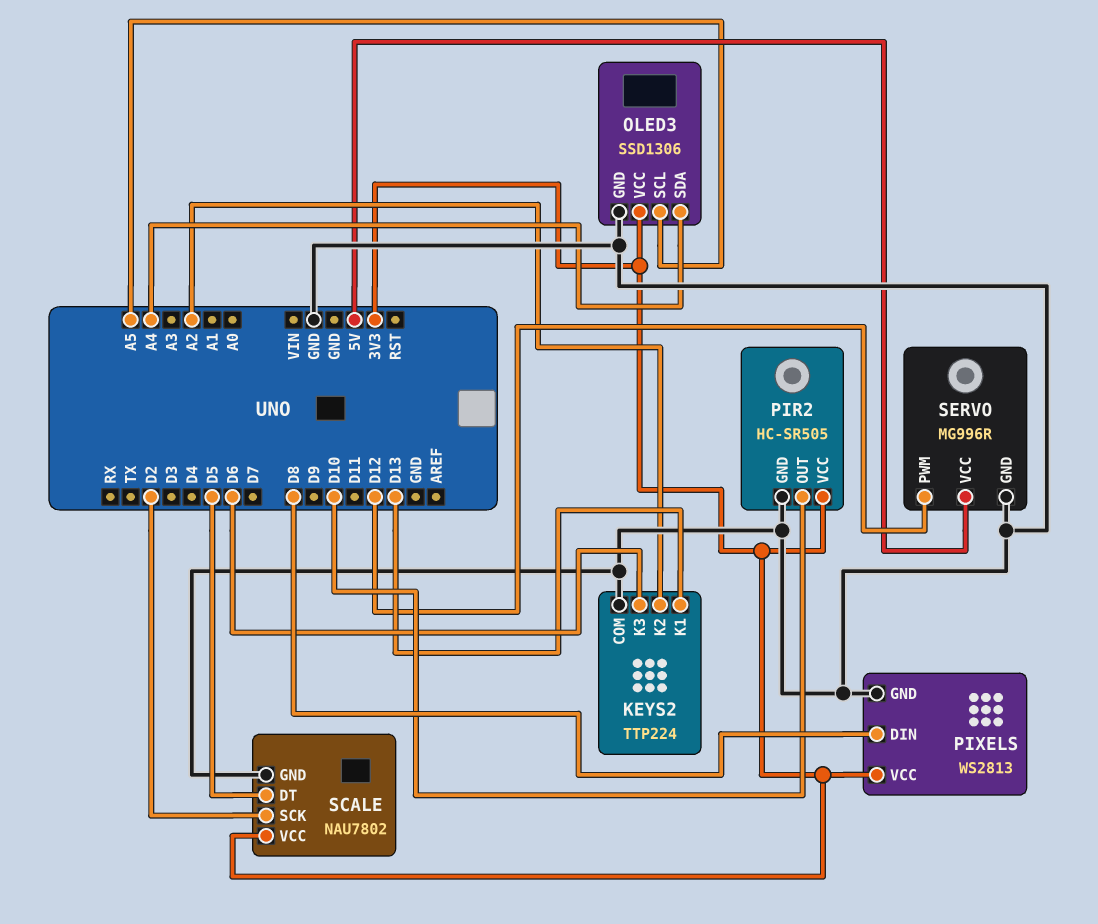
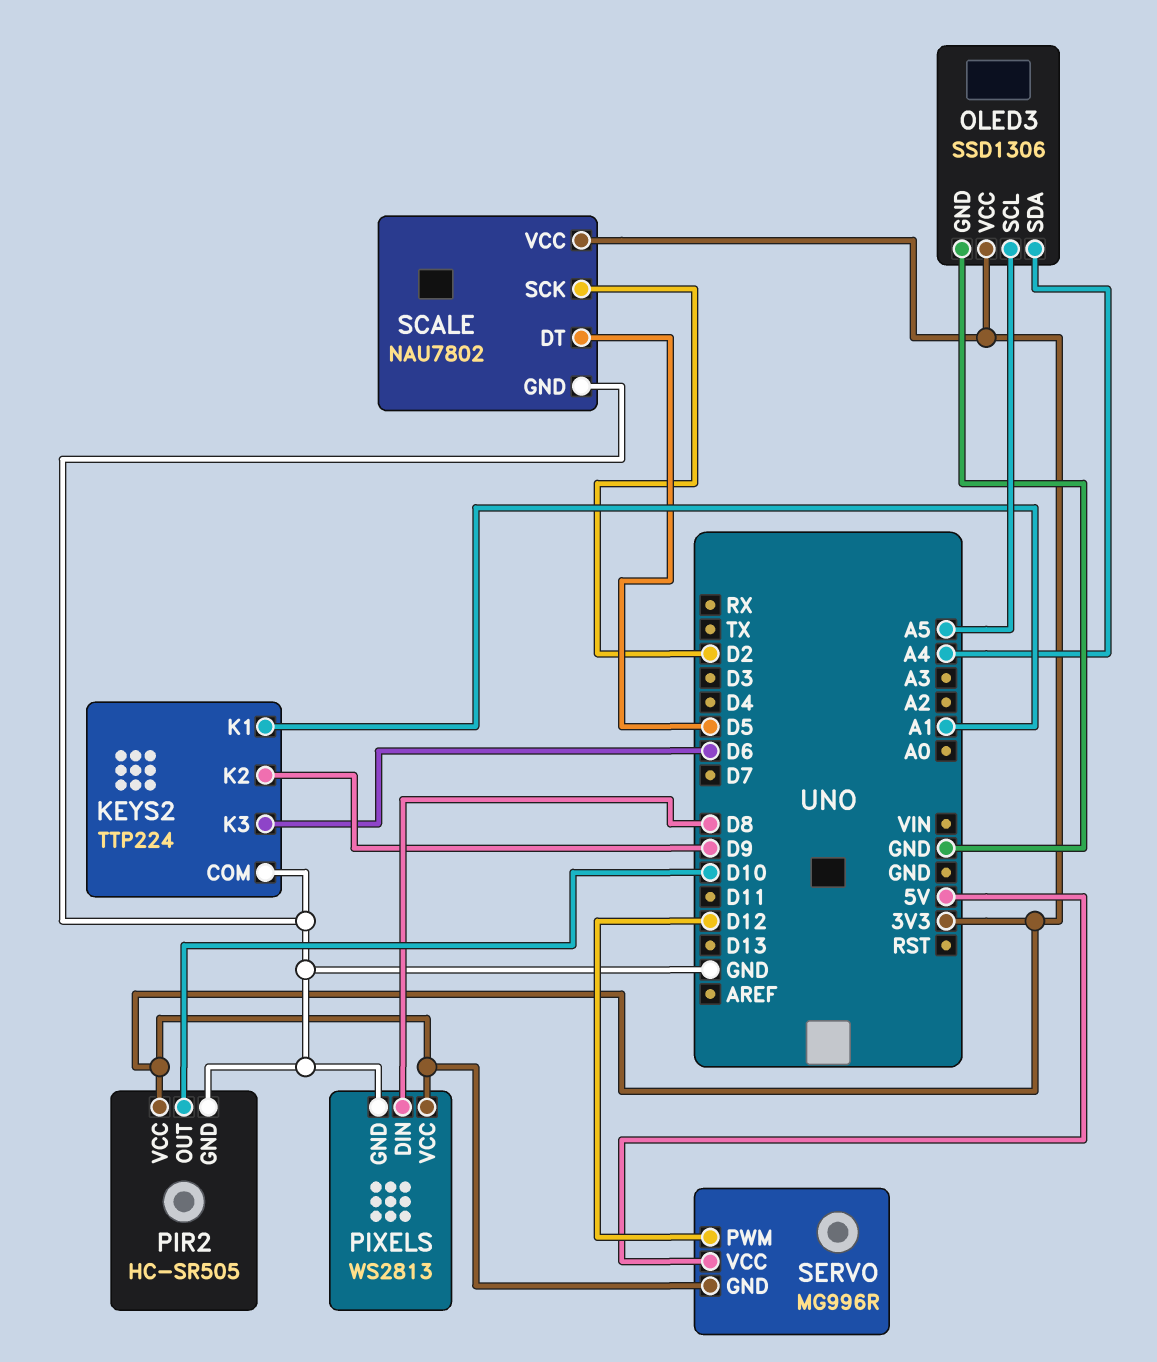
KEYS2 pin K1: D13 -> A1
KEYS2 pin K2: A2 -> D9
SERVO pin GND: GND -> 3V3

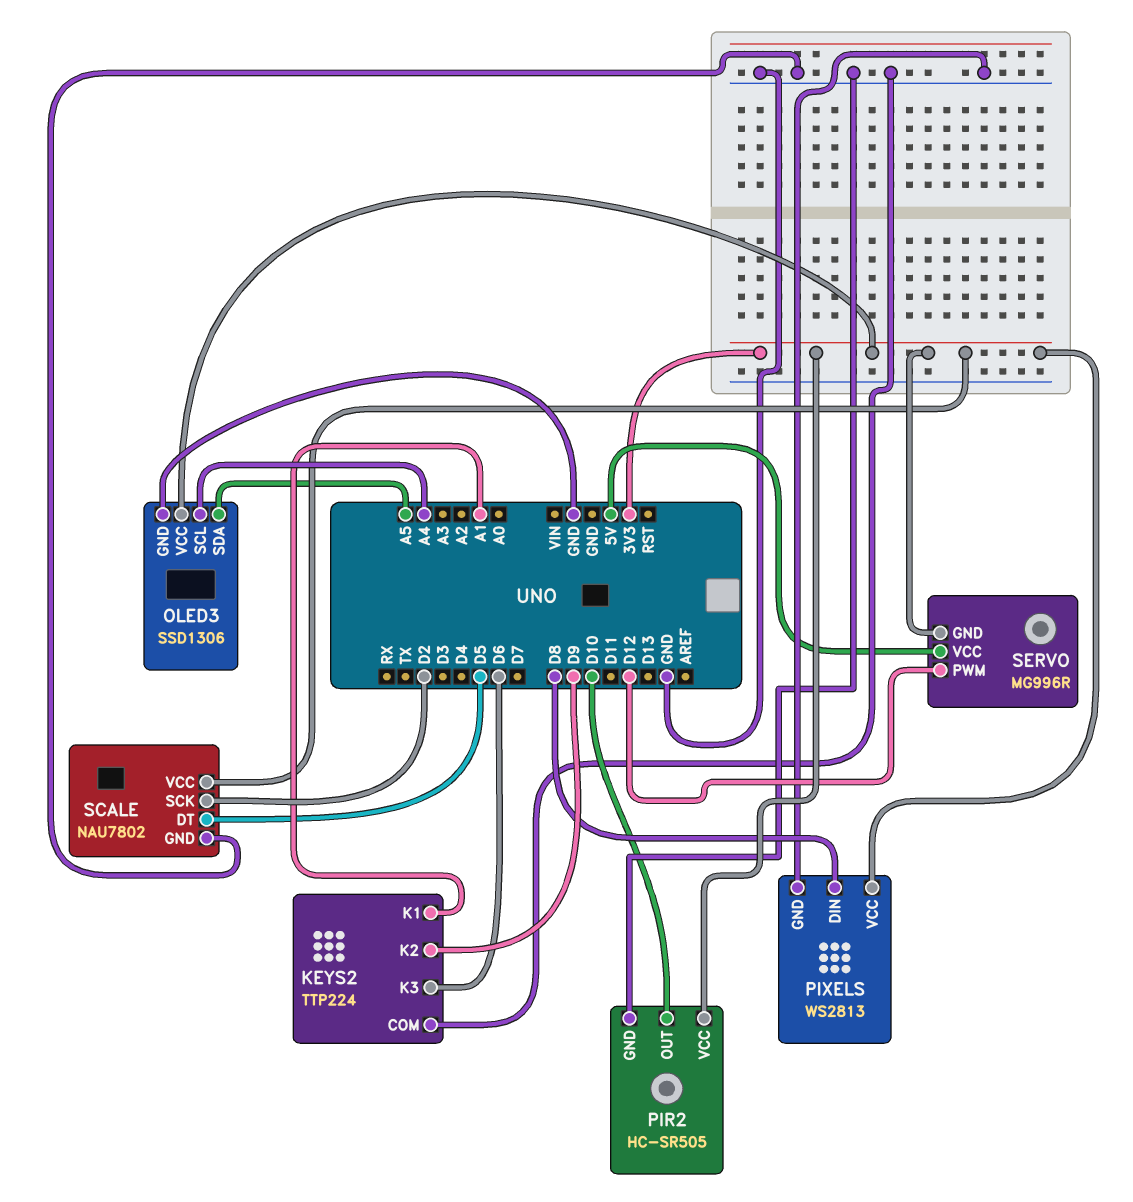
OLED3 pin SCL: A5 -> A4
OLED3 pin SDA: A4 -> A5

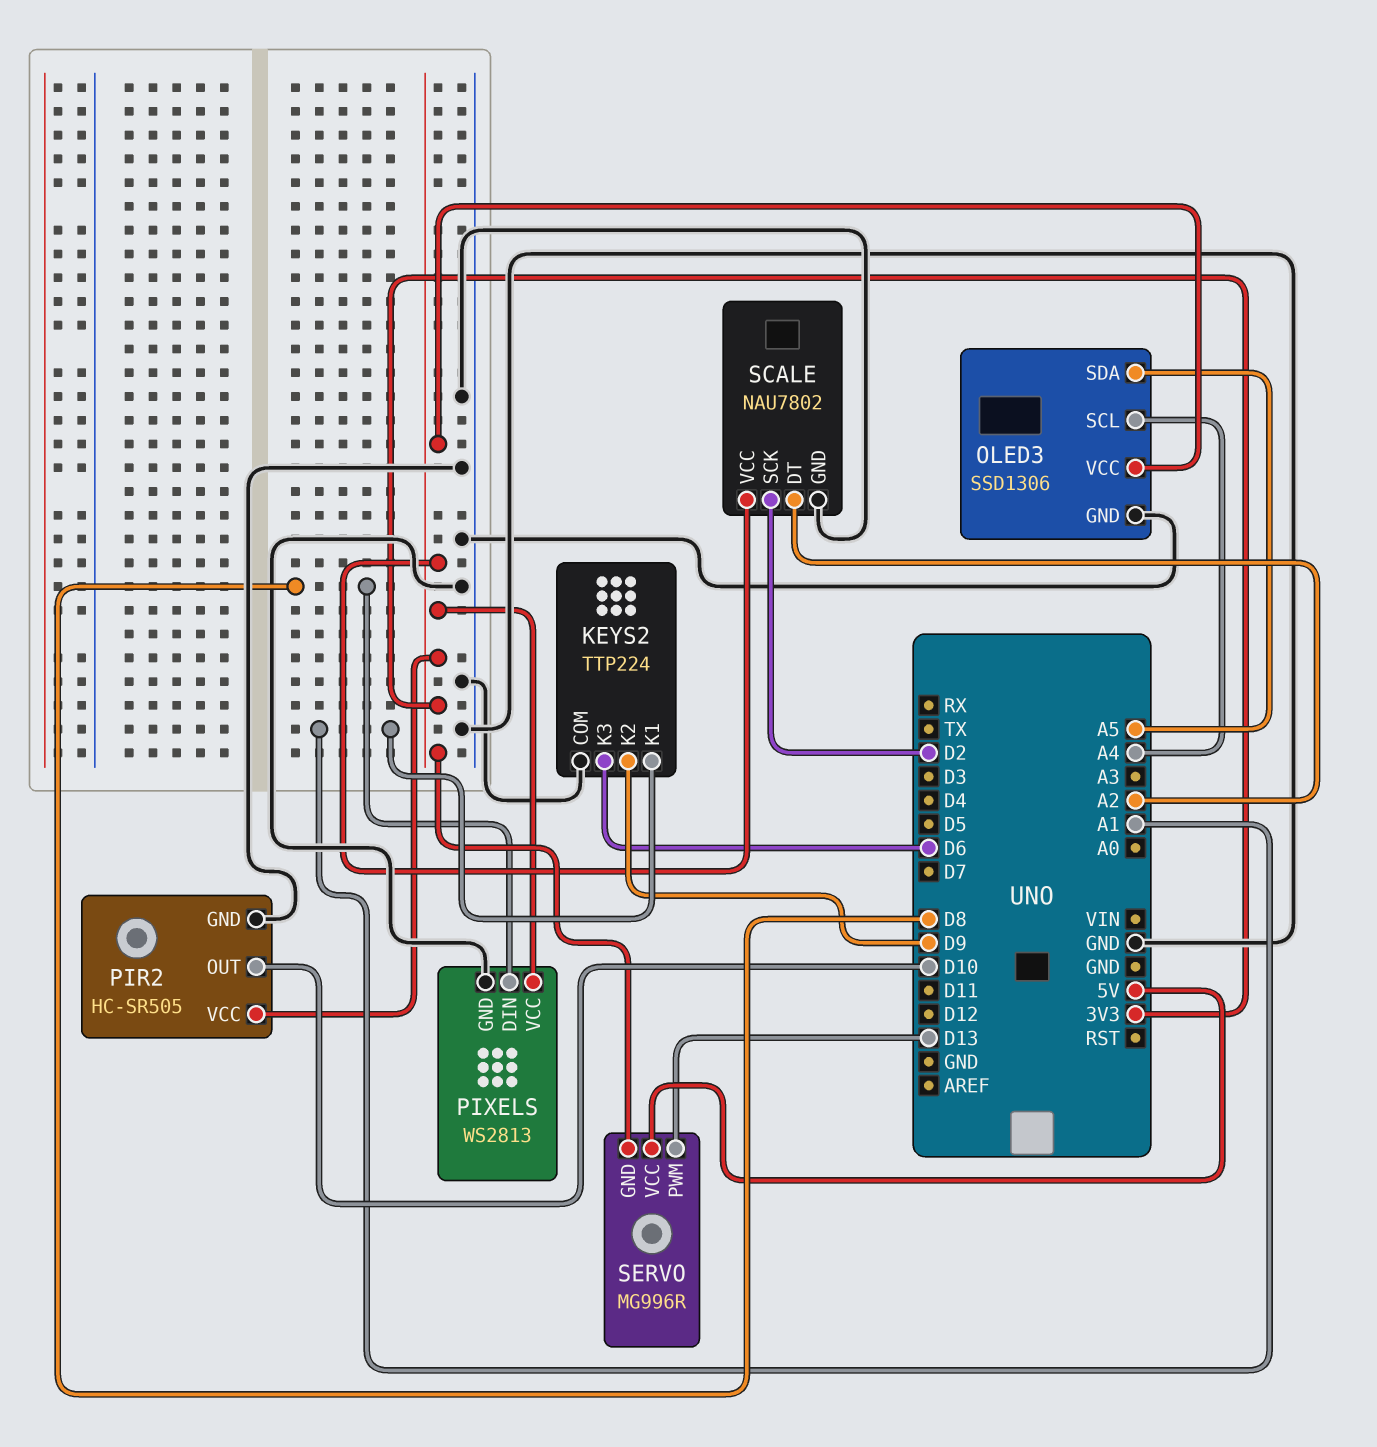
SCALE pin DT: D5 -> A2
SERVO pin PWM: D12 -> D13

